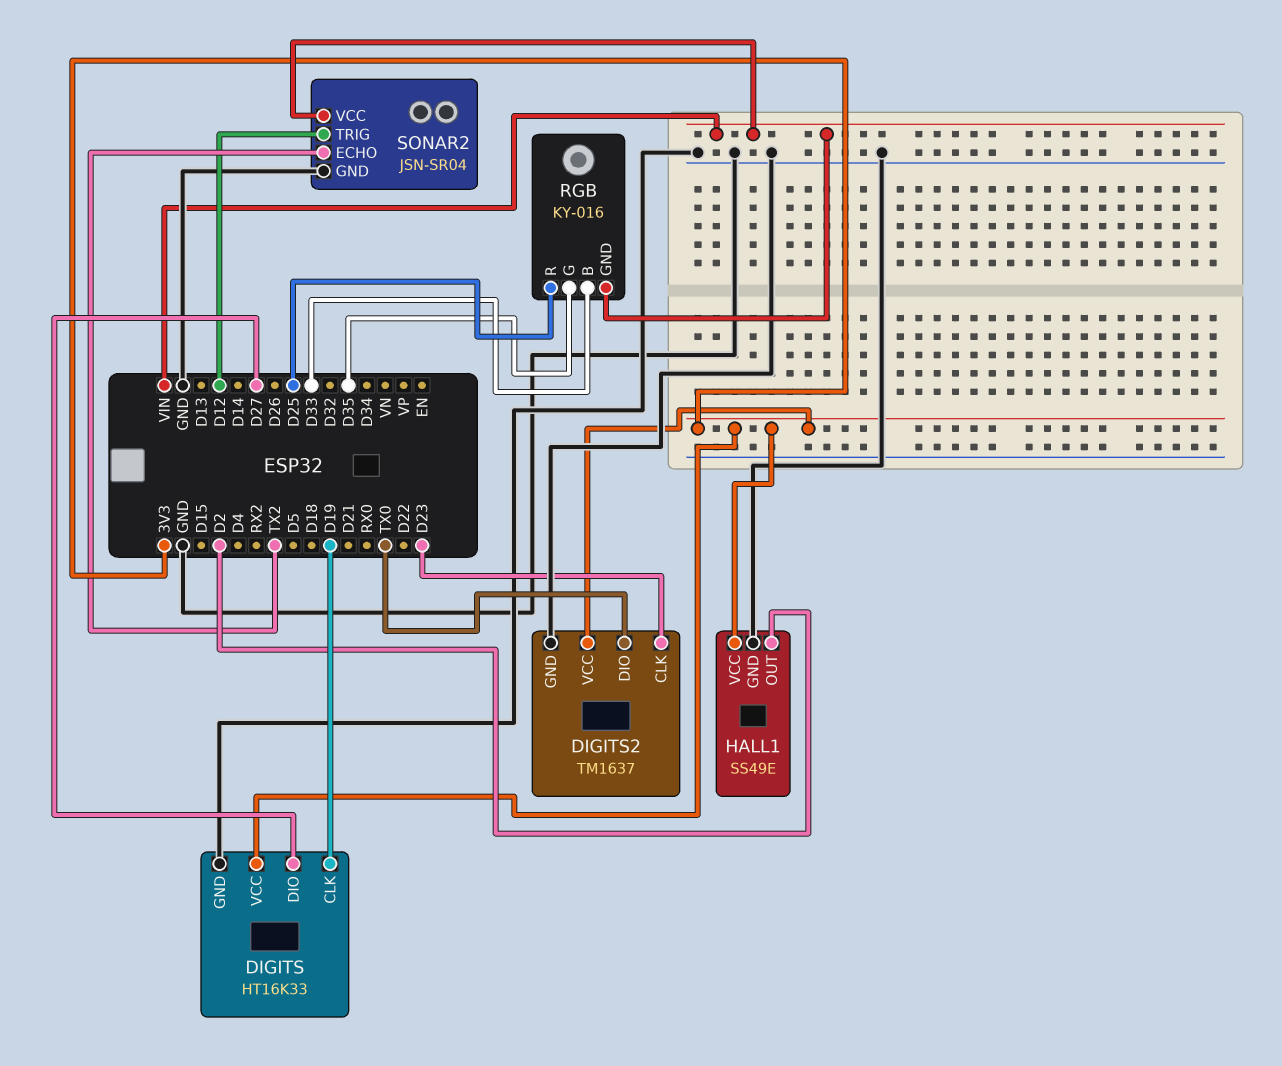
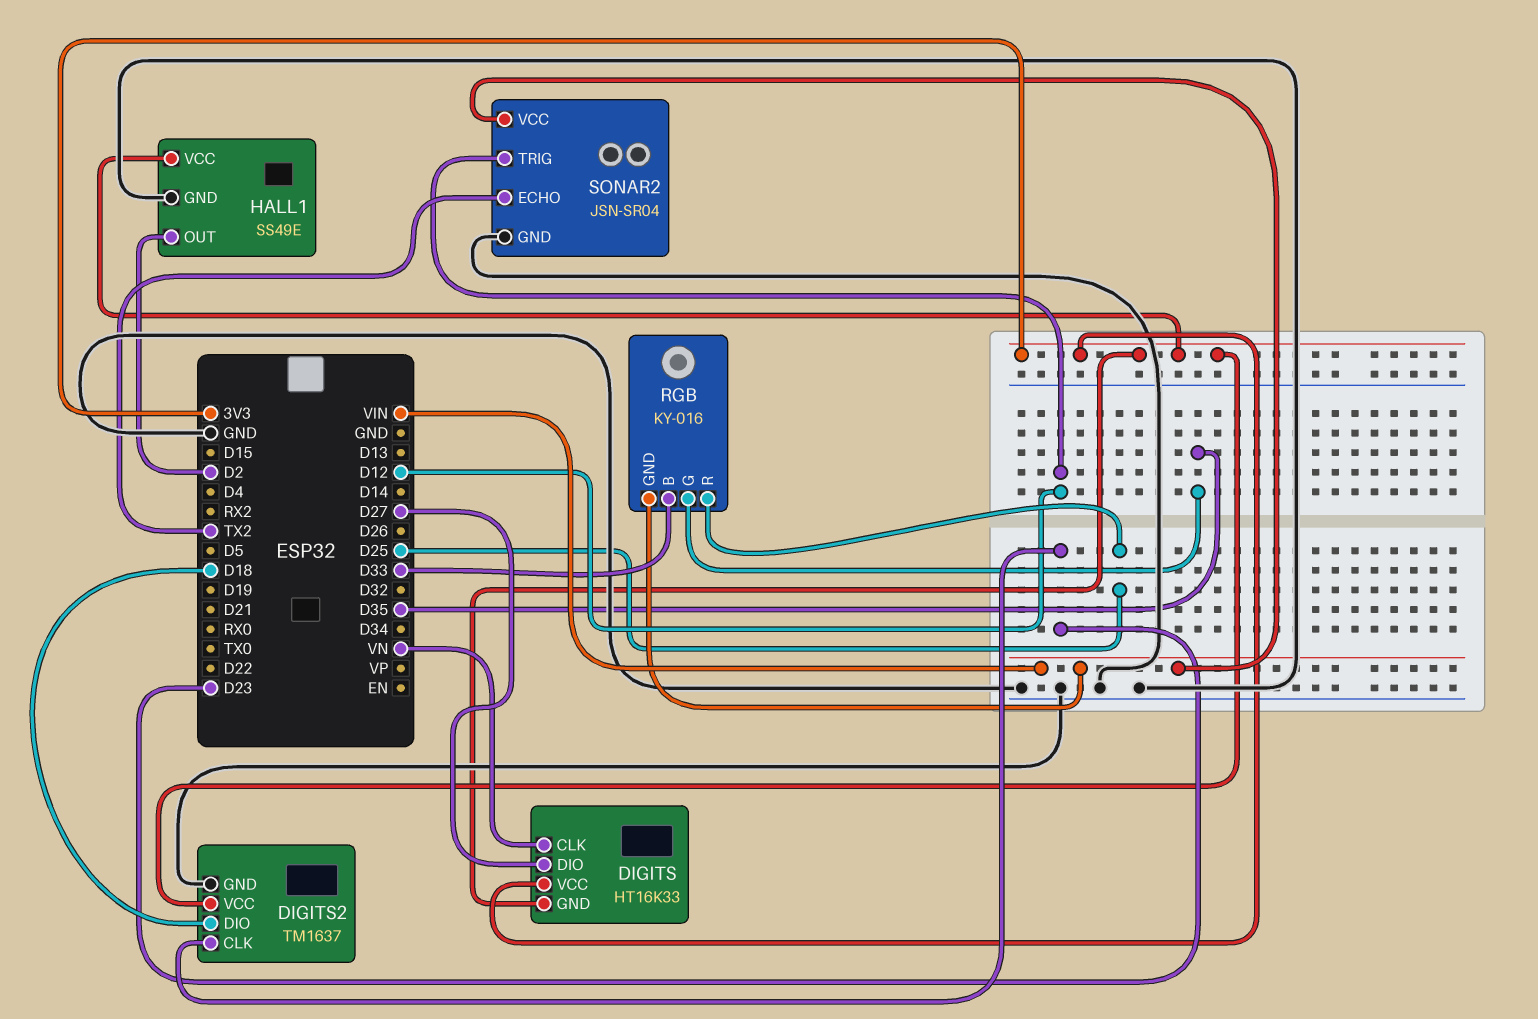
DIGITS pin CLK: D19 -> VN
DIGITS pin GND: GND -> 3V3
DIGITS2 pin DIO: TX0 -> D18

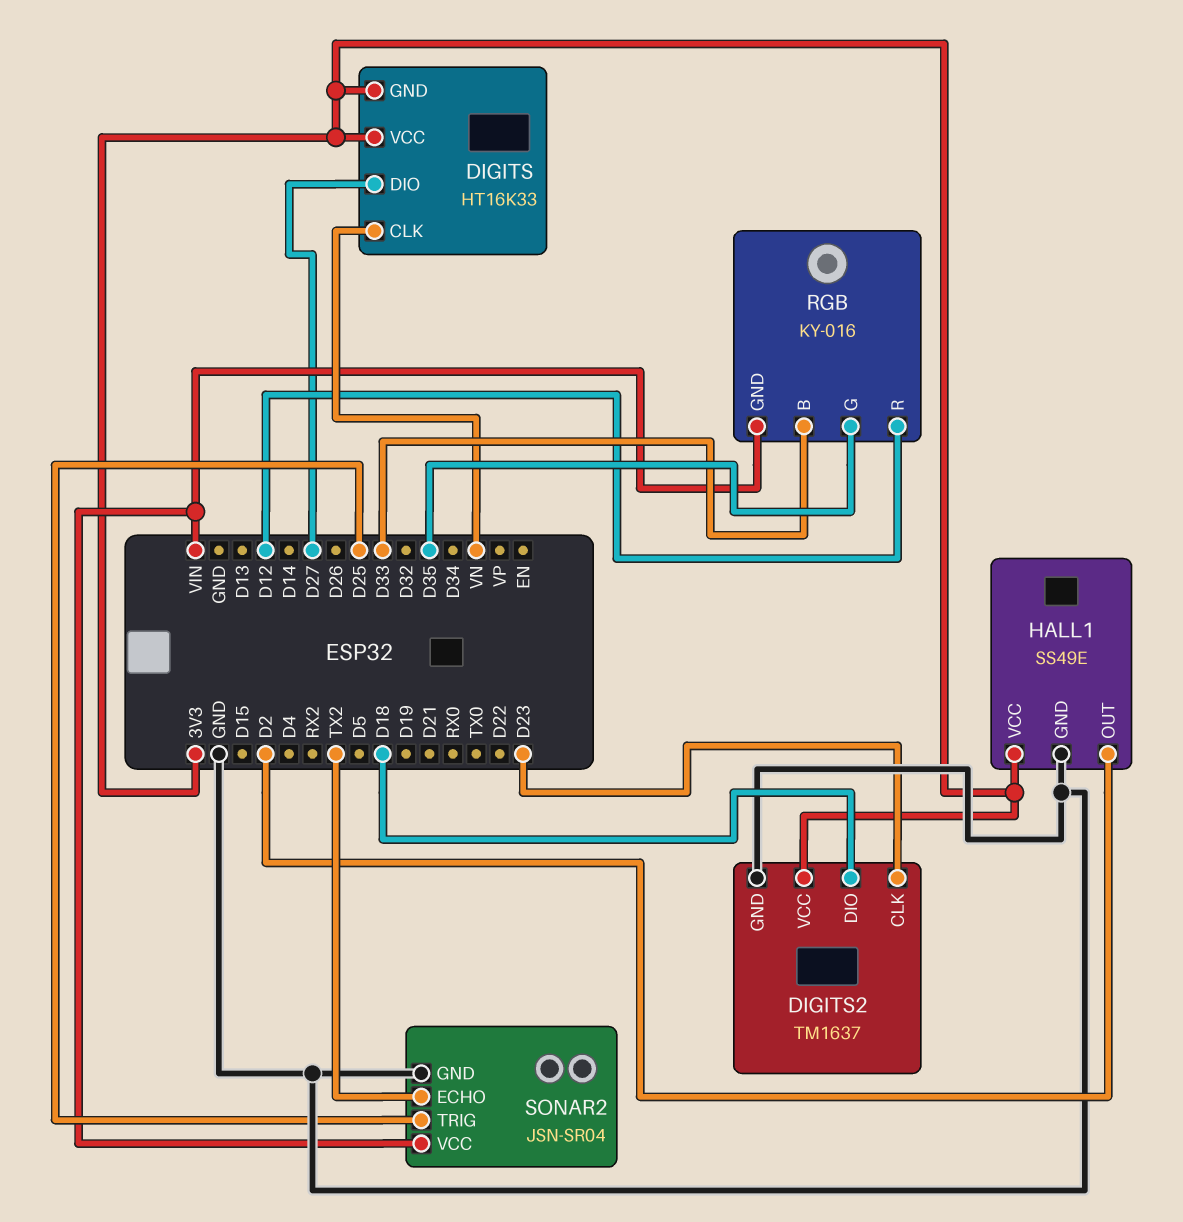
RGB pin R: D25 -> D12
SONAR2 pin TRIG: D12 -> D25

